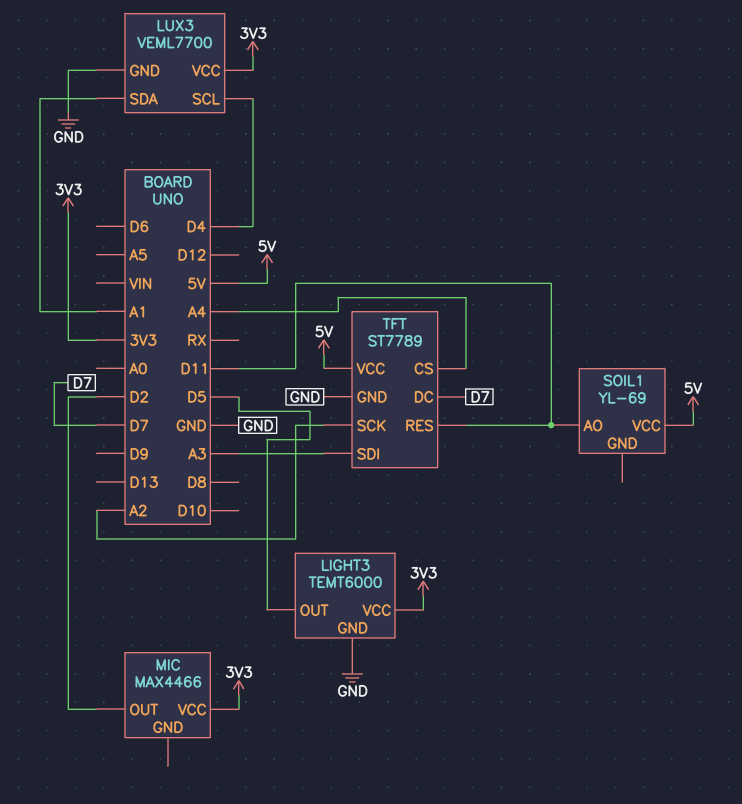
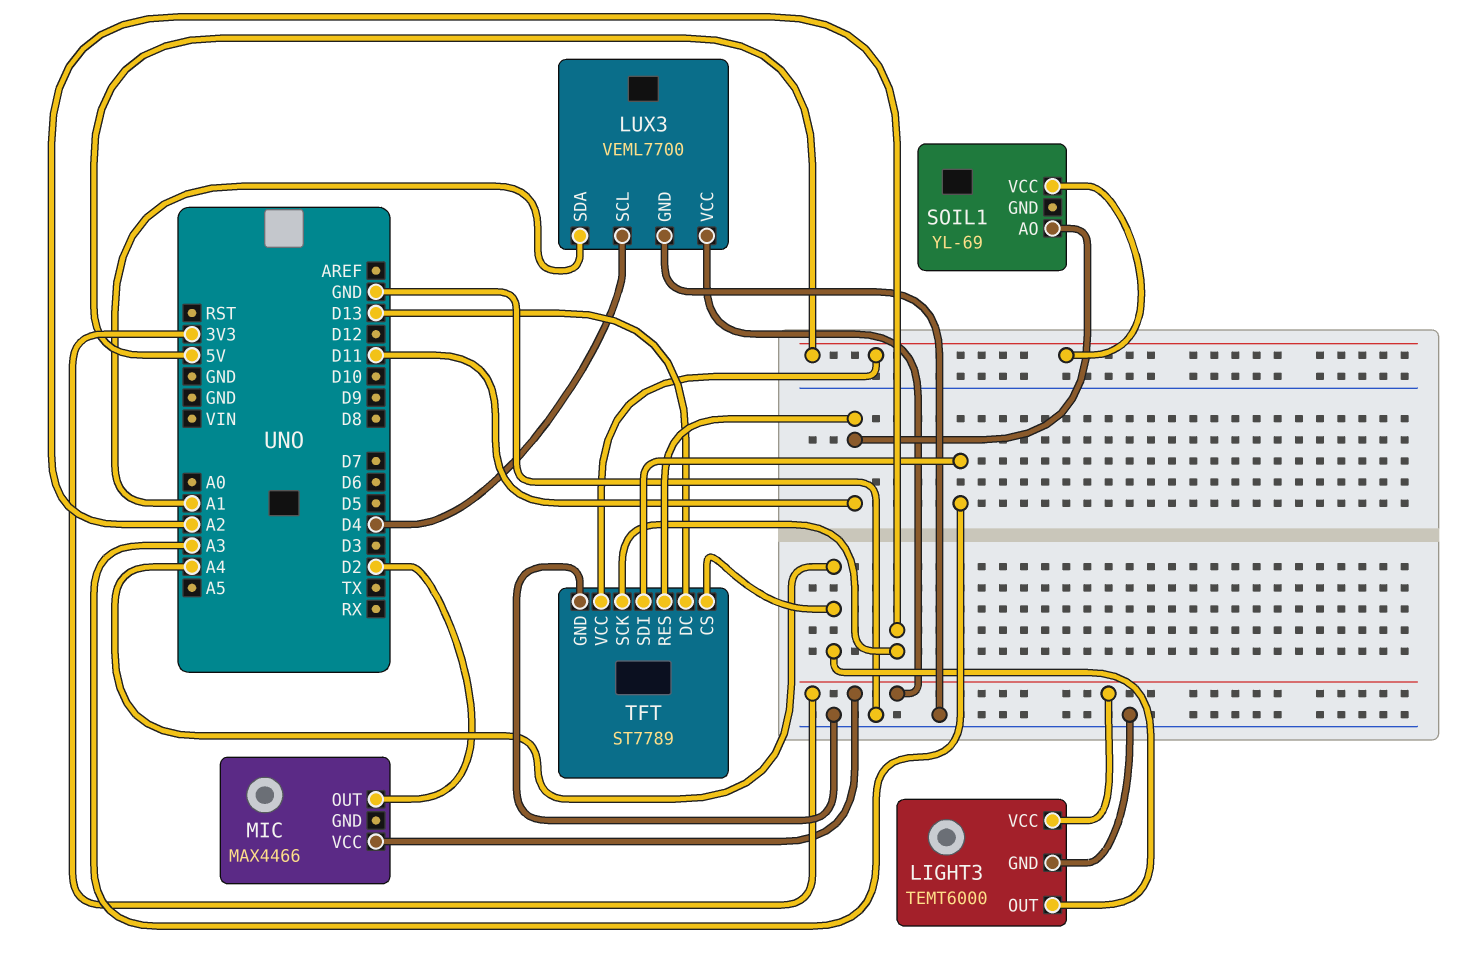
LIGHT3 pin OUT: D5 -> A4
TFT pin DC: D7 -> D13

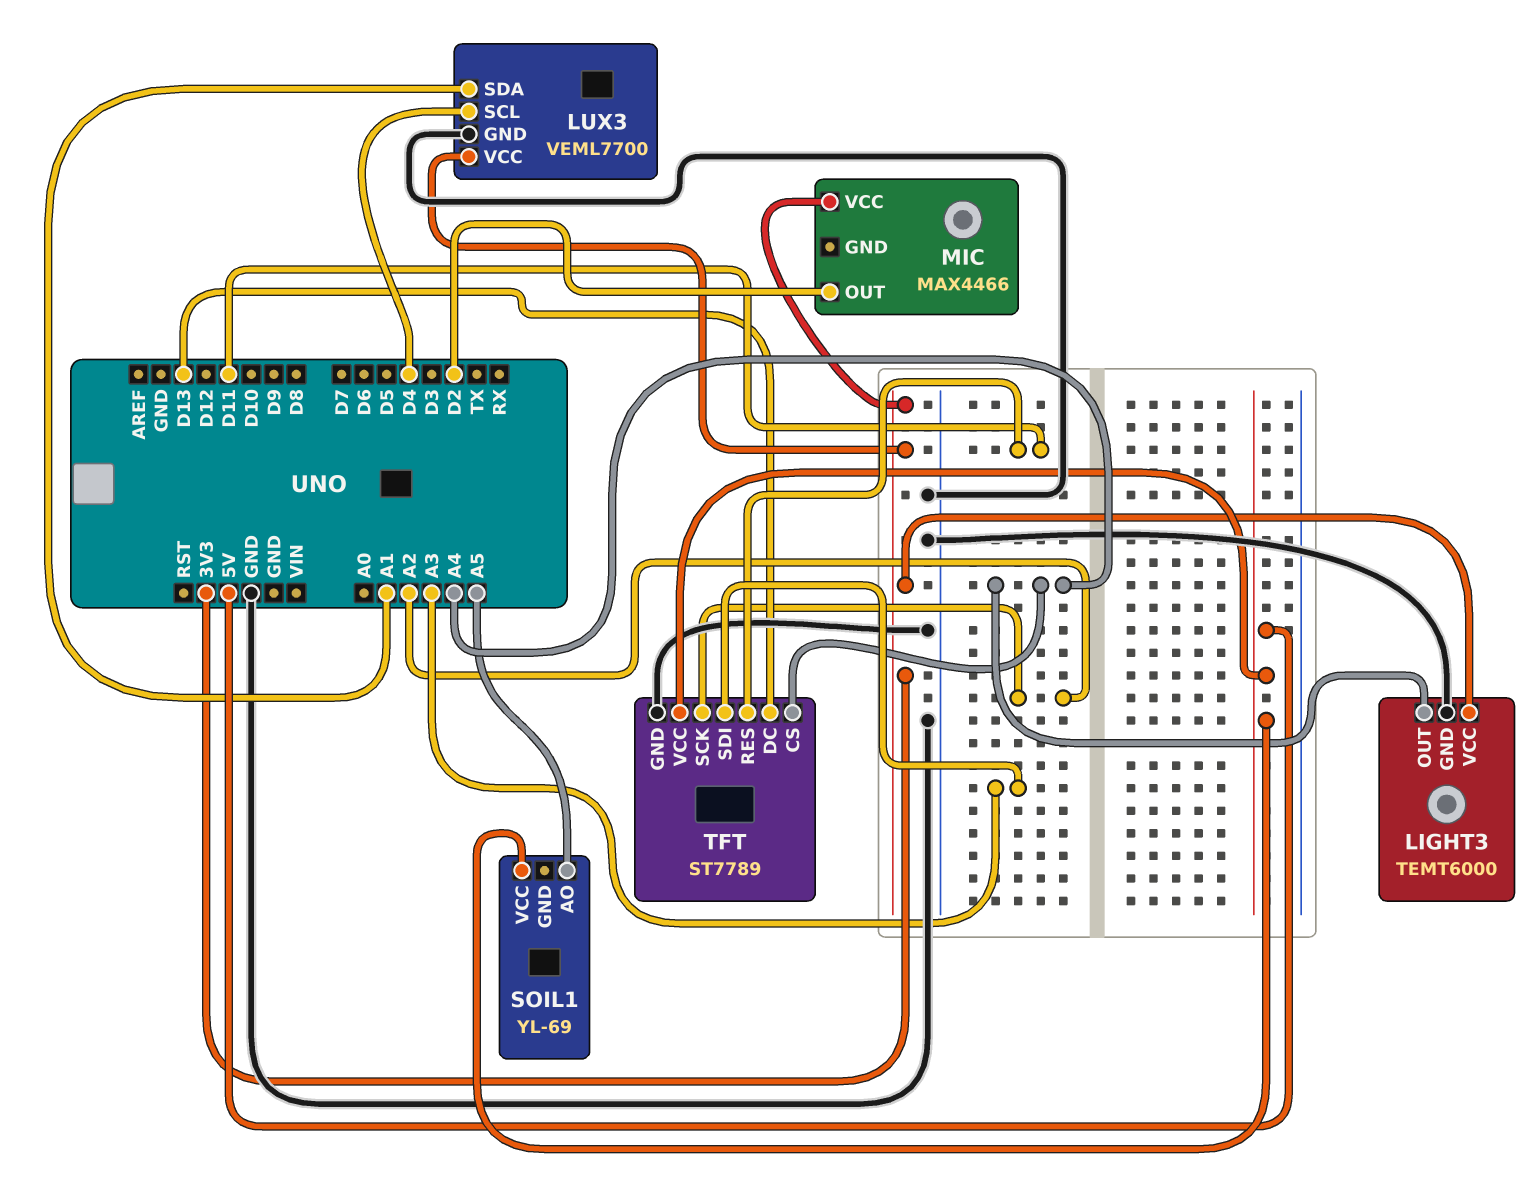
SOIL1 pin AO: D11 -> A5

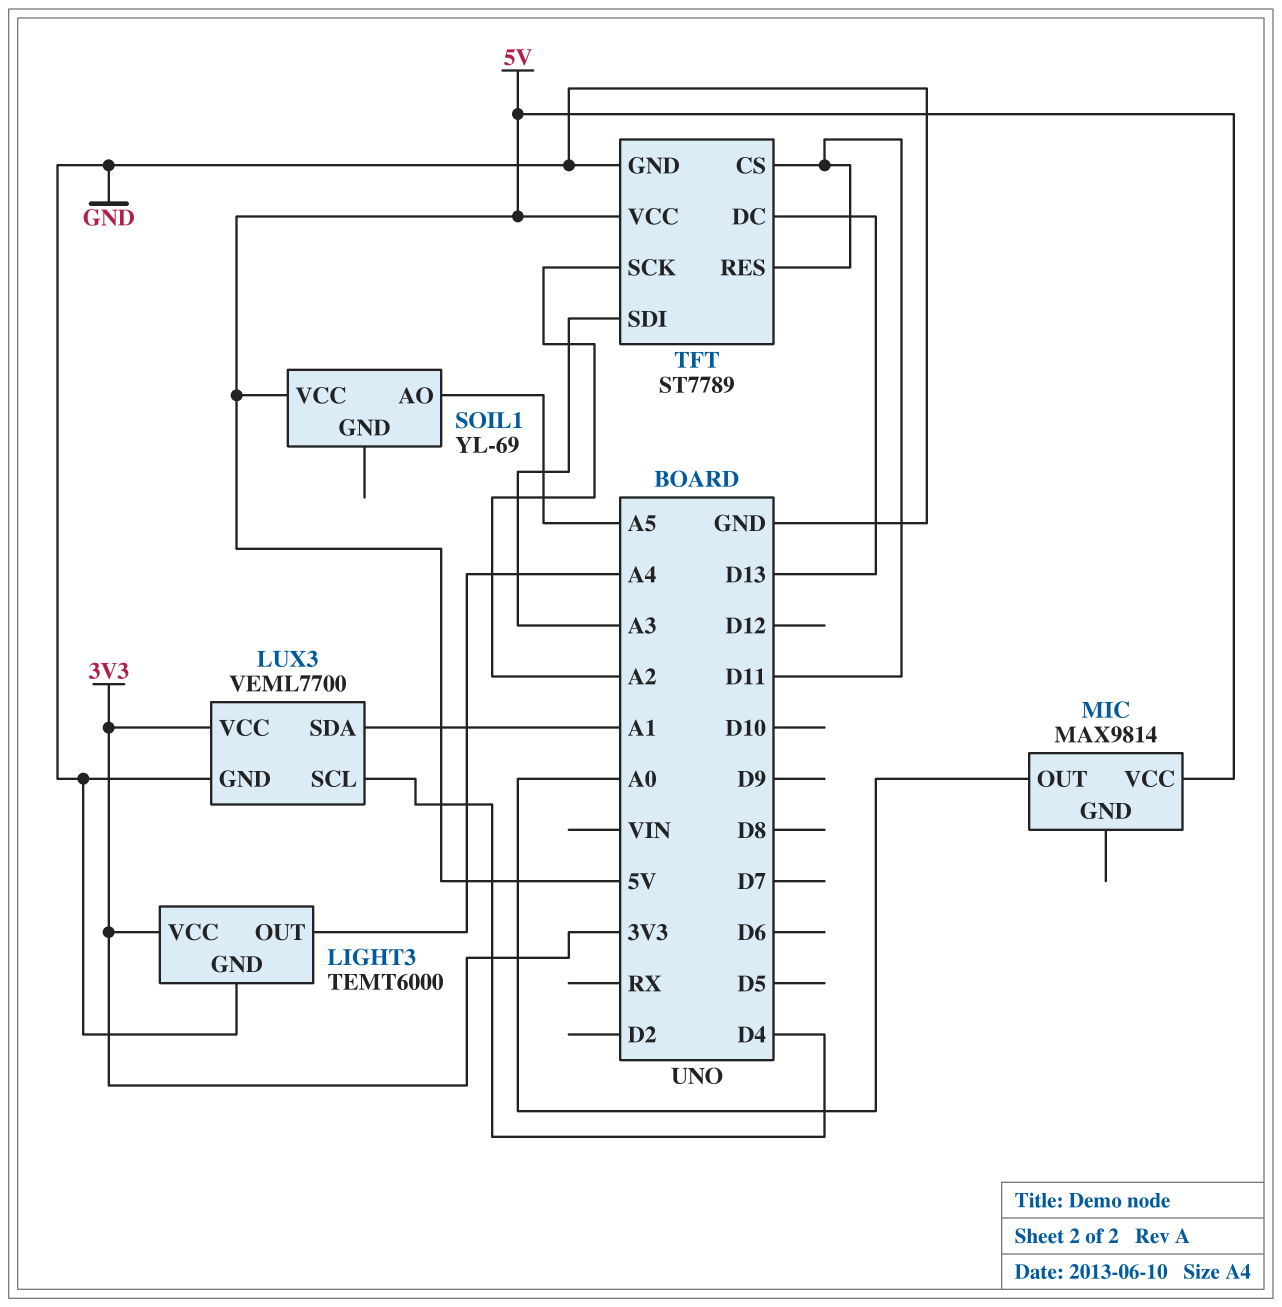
MIC: MAX4466 -> MAX9814
MIC pin OUT: D2 -> A0
MIC pin VCC: 3V3 -> 5V
TFT pin CS: A4 -> D11

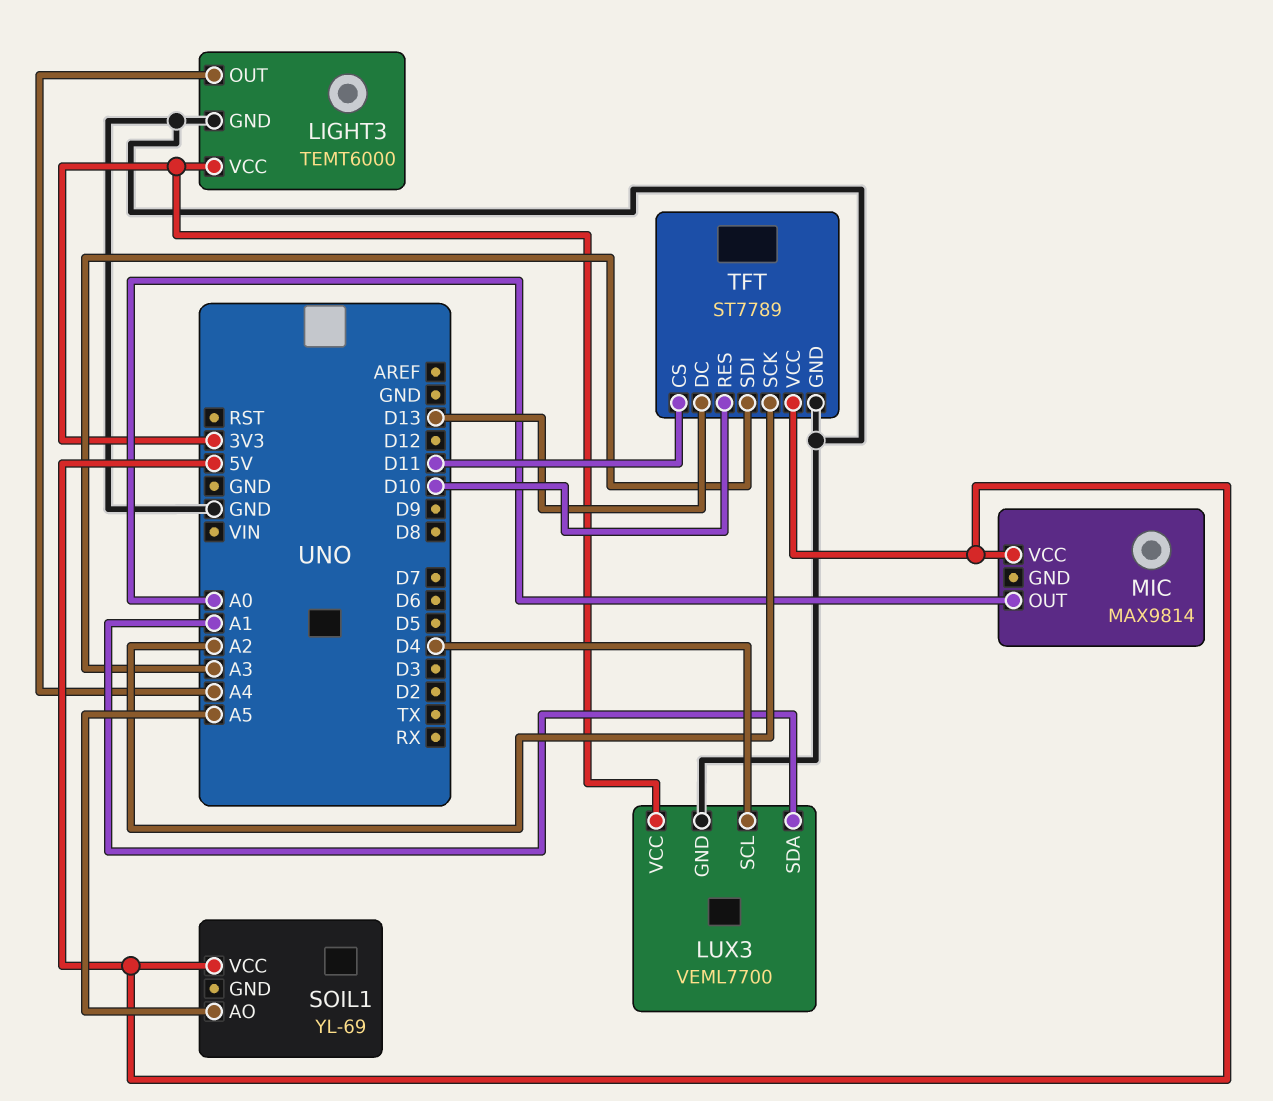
TFT pin RES: D11 -> D10

